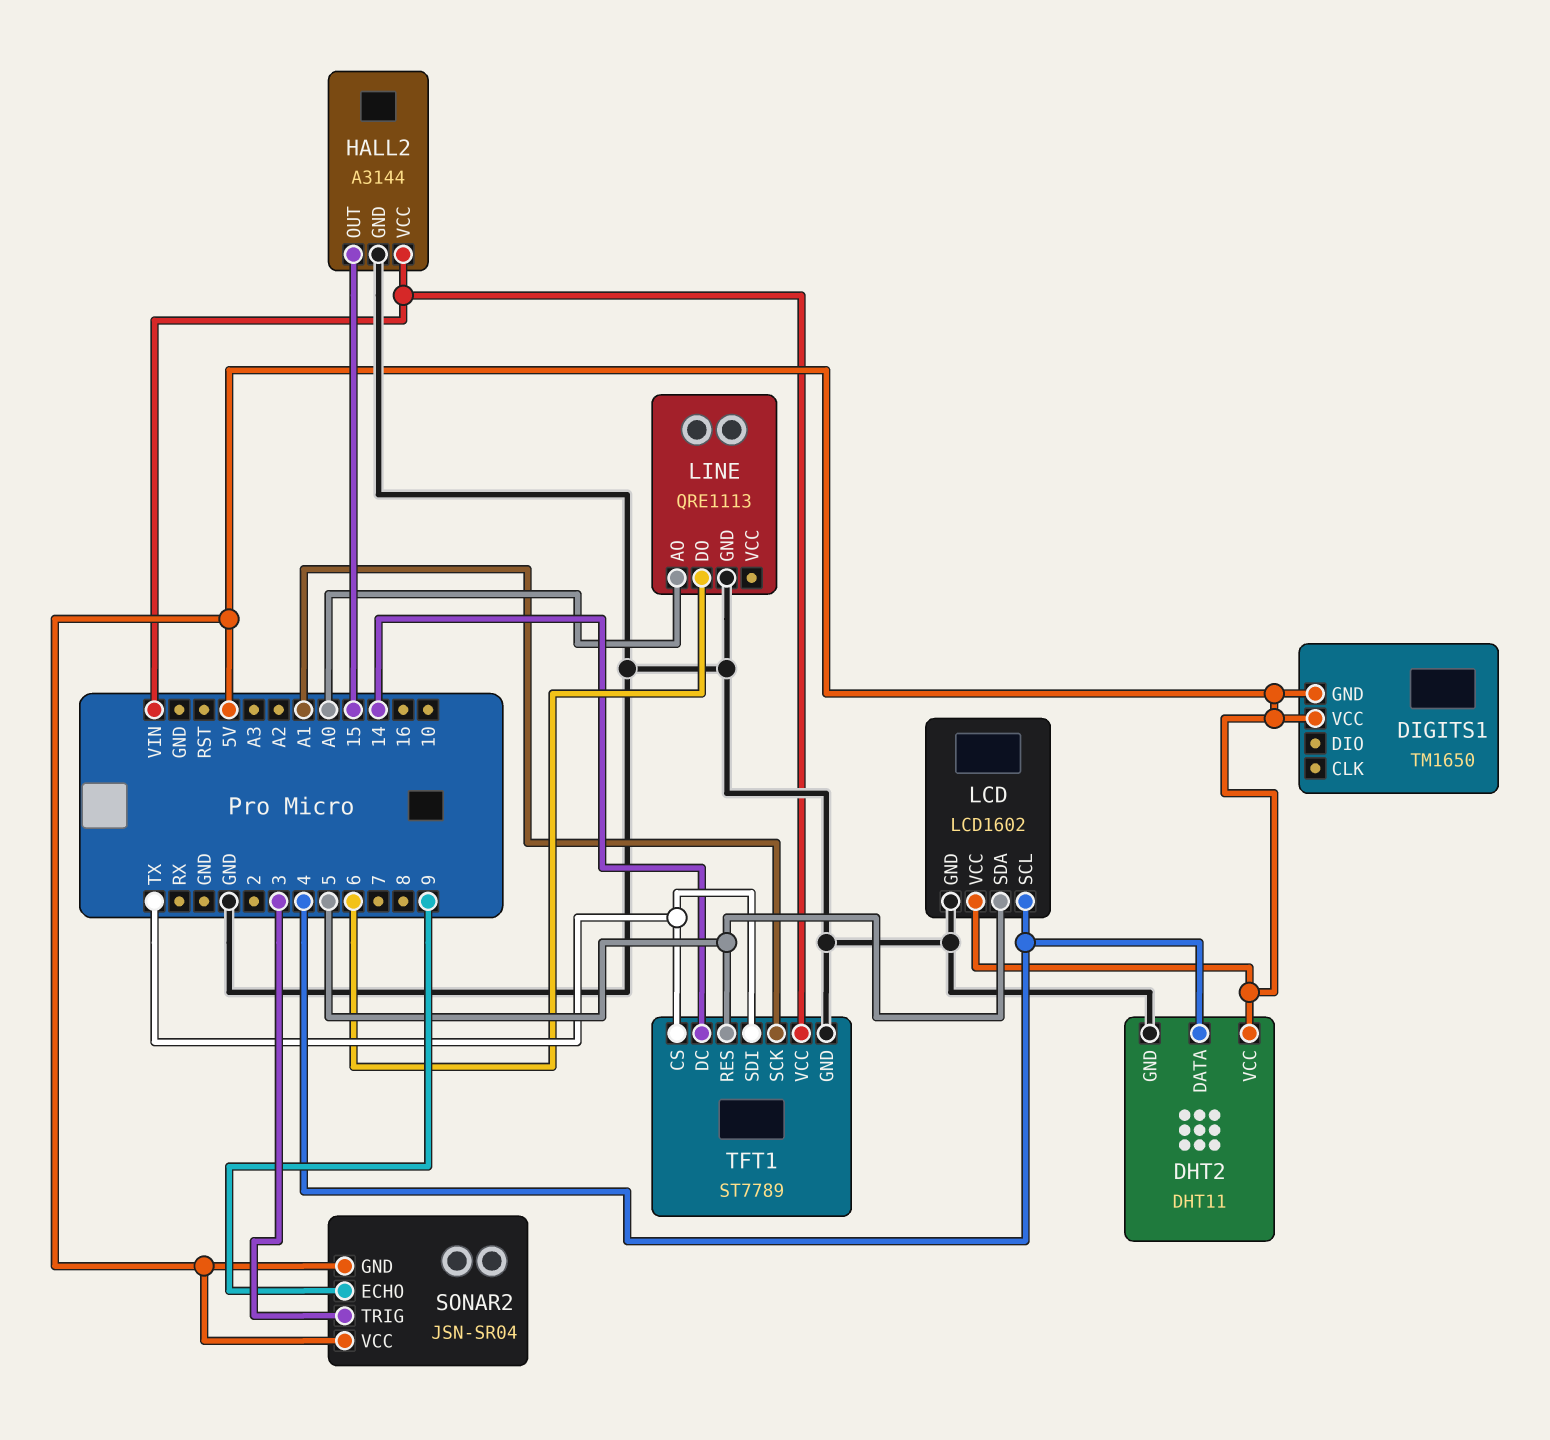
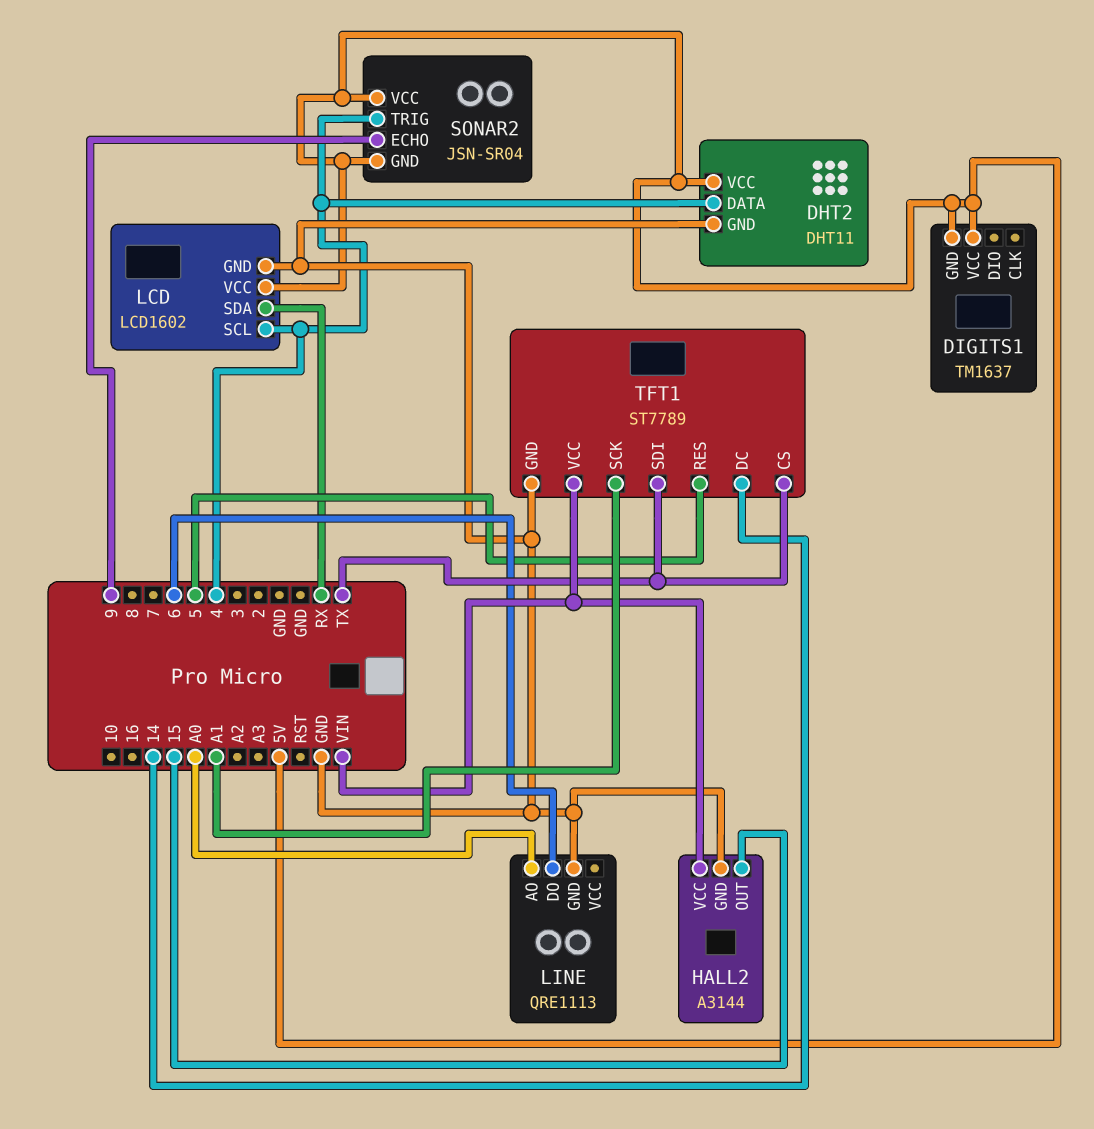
DIGITS1: TM1650 -> TM1637
LCD pin SDA: 5 -> RX
SONAR2 pin TRIG: 3 -> 4

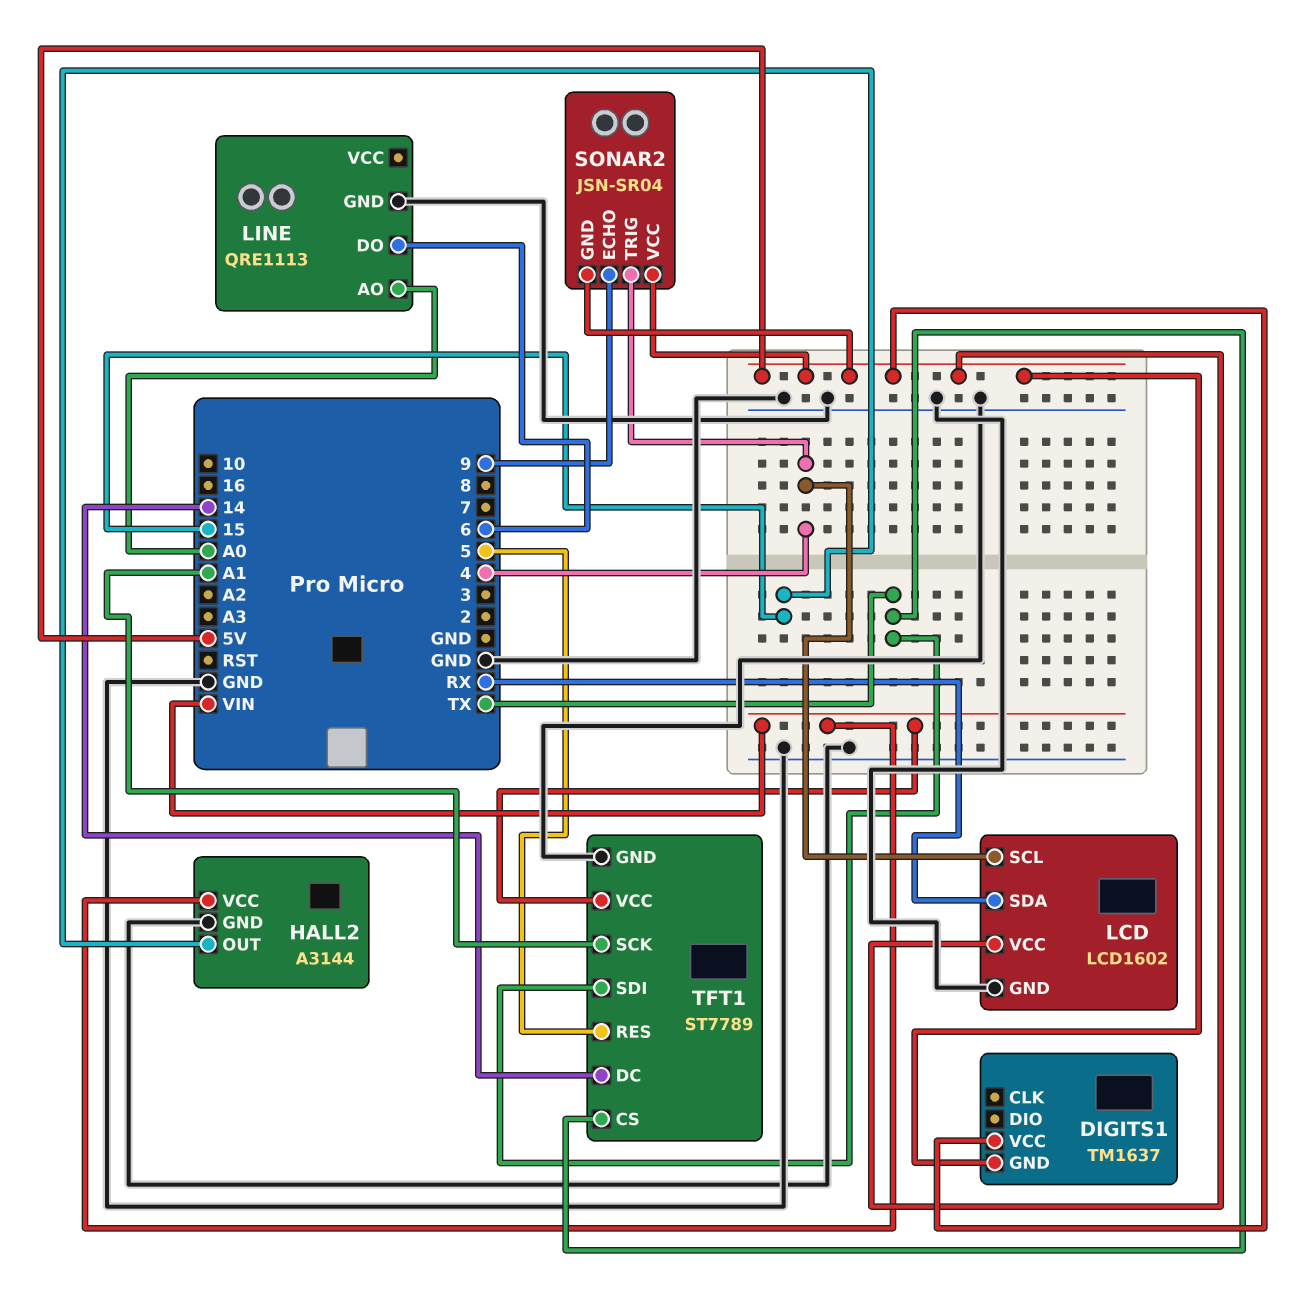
DHT2: DHT11 -> none
DHT2 pin DATA: 4 -> none
DHT2 pin GND: GND -> none
DHT2 pin VCC: 5V -> none

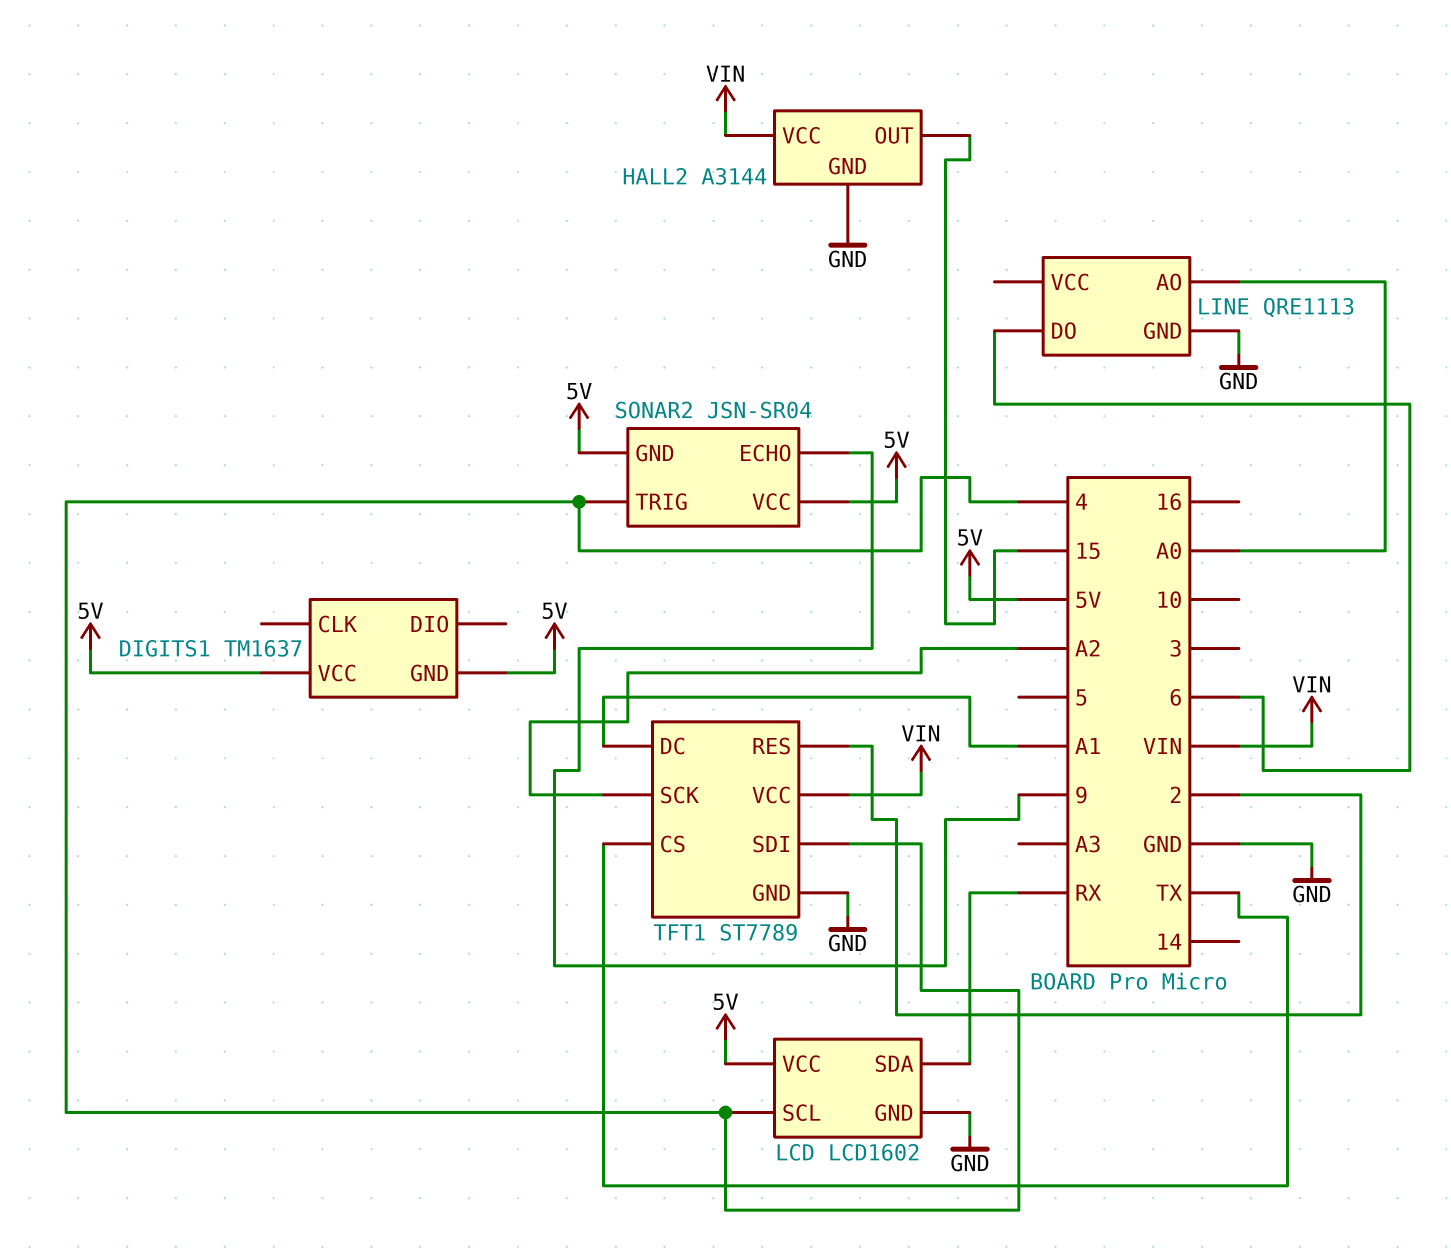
TFT1 pin DC: 14 -> A1
TFT1 pin RES: 5 -> 2
TFT1 pin SCK: A1 -> A2
TFT1 pin SDI: TX -> 4

